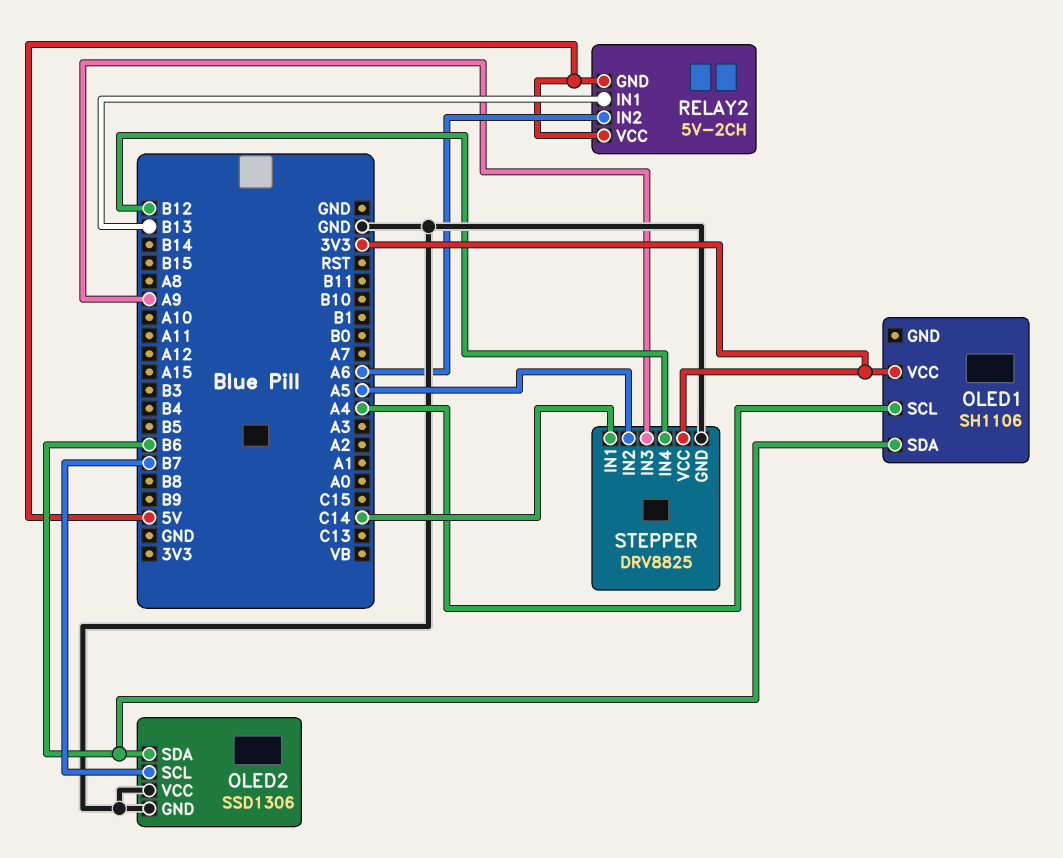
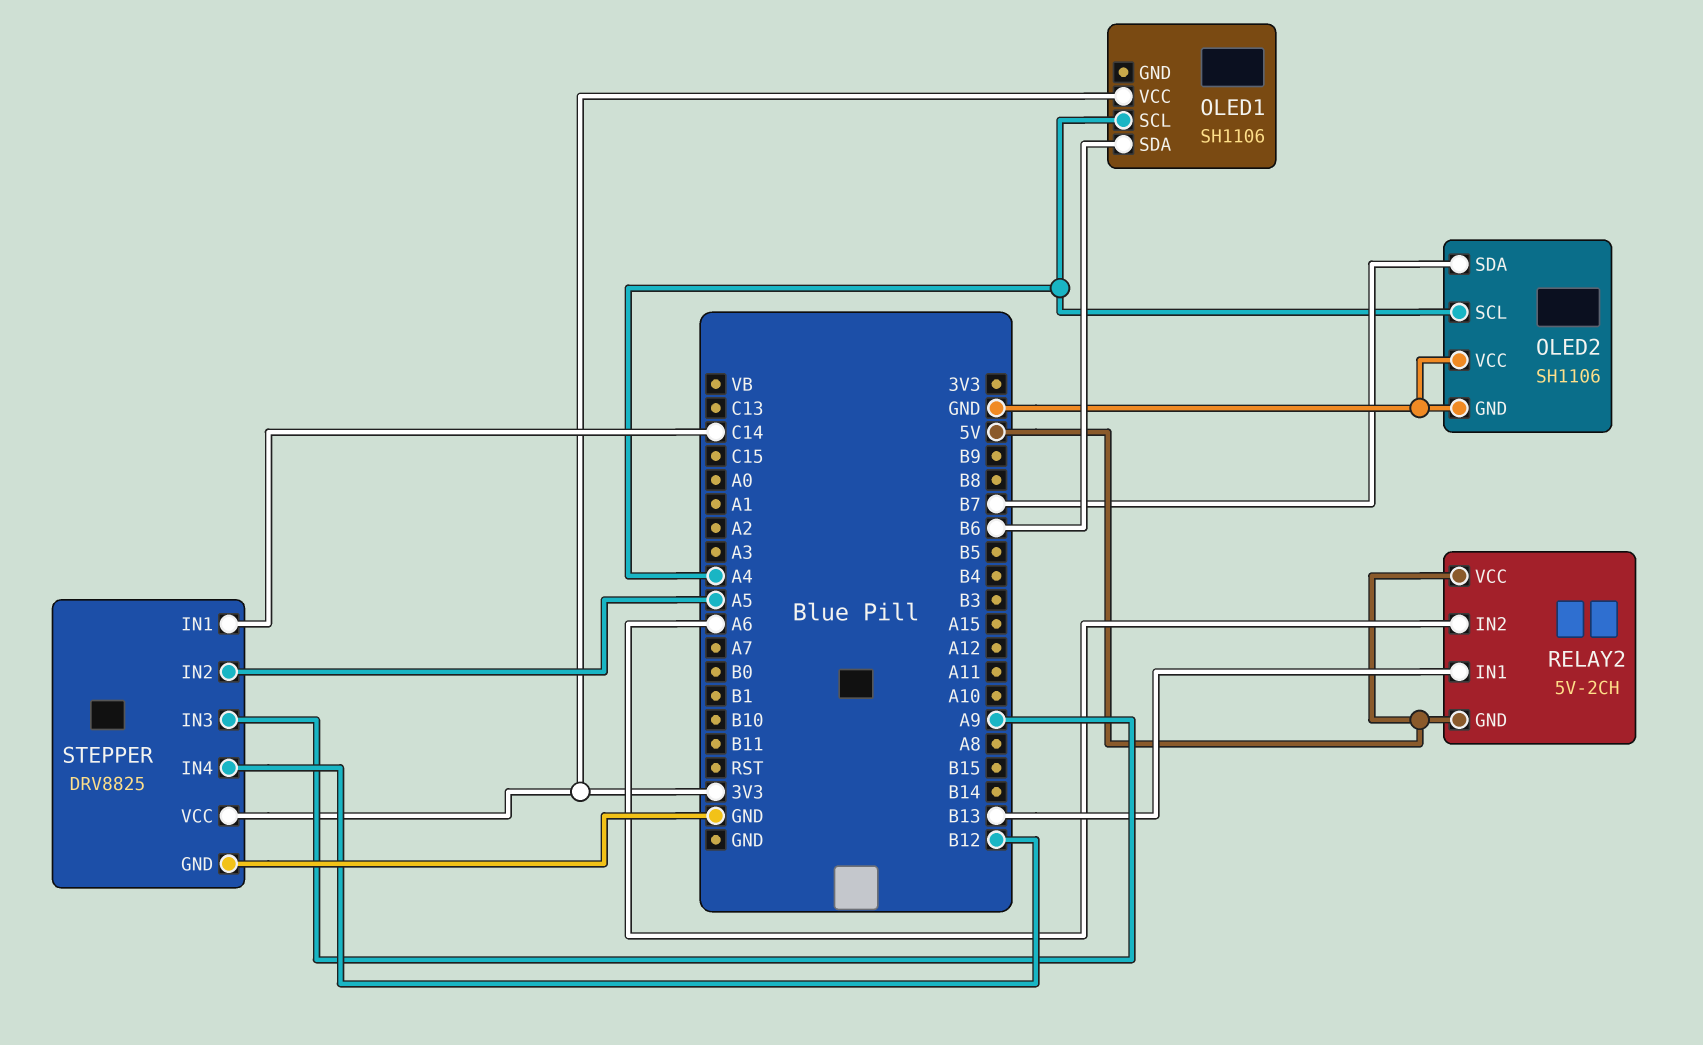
OLED2: SSD1306 -> SH1106
OLED2 pin SCL: B7 -> A4
OLED2 pin SDA: B6 -> B7

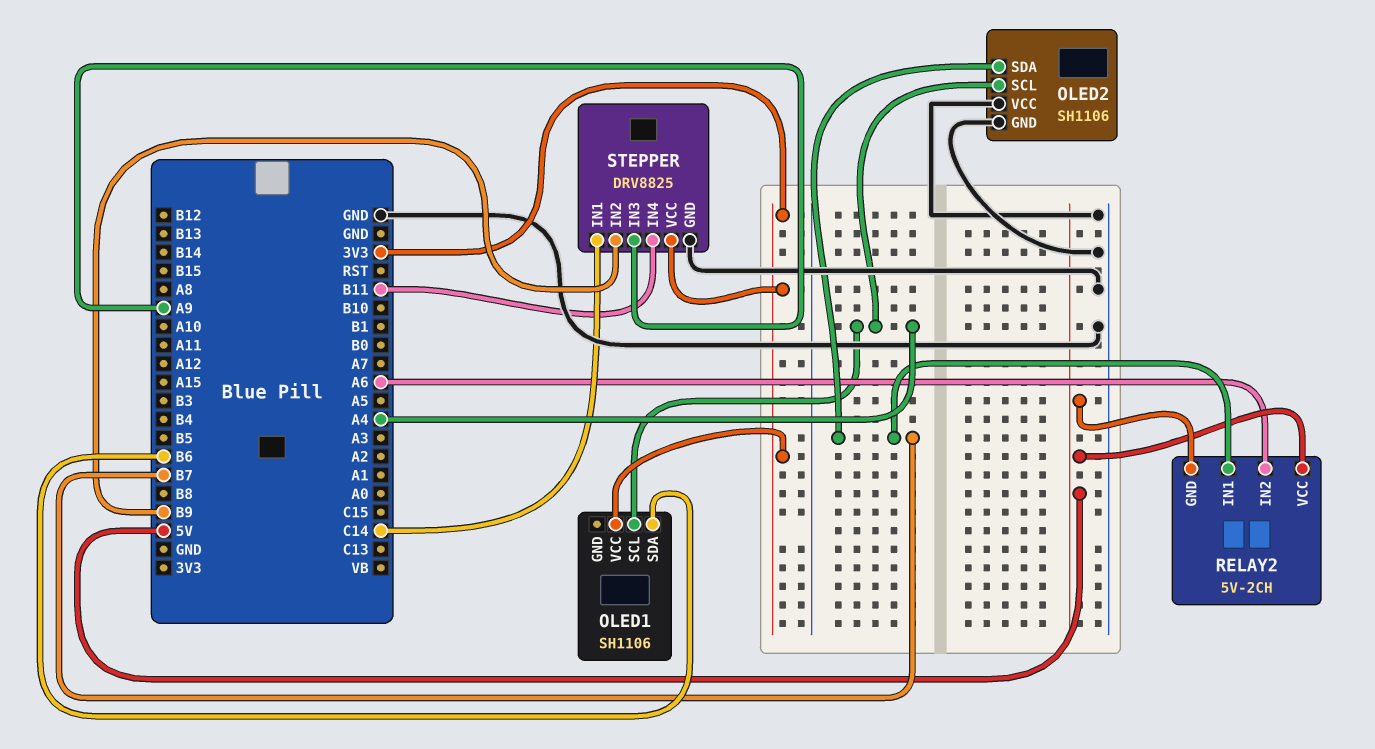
RELAY2 pin IN1: B13 -> B7
STEPPER pin IN2: A5 -> B9
STEPPER pin IN4: B12 -> B11

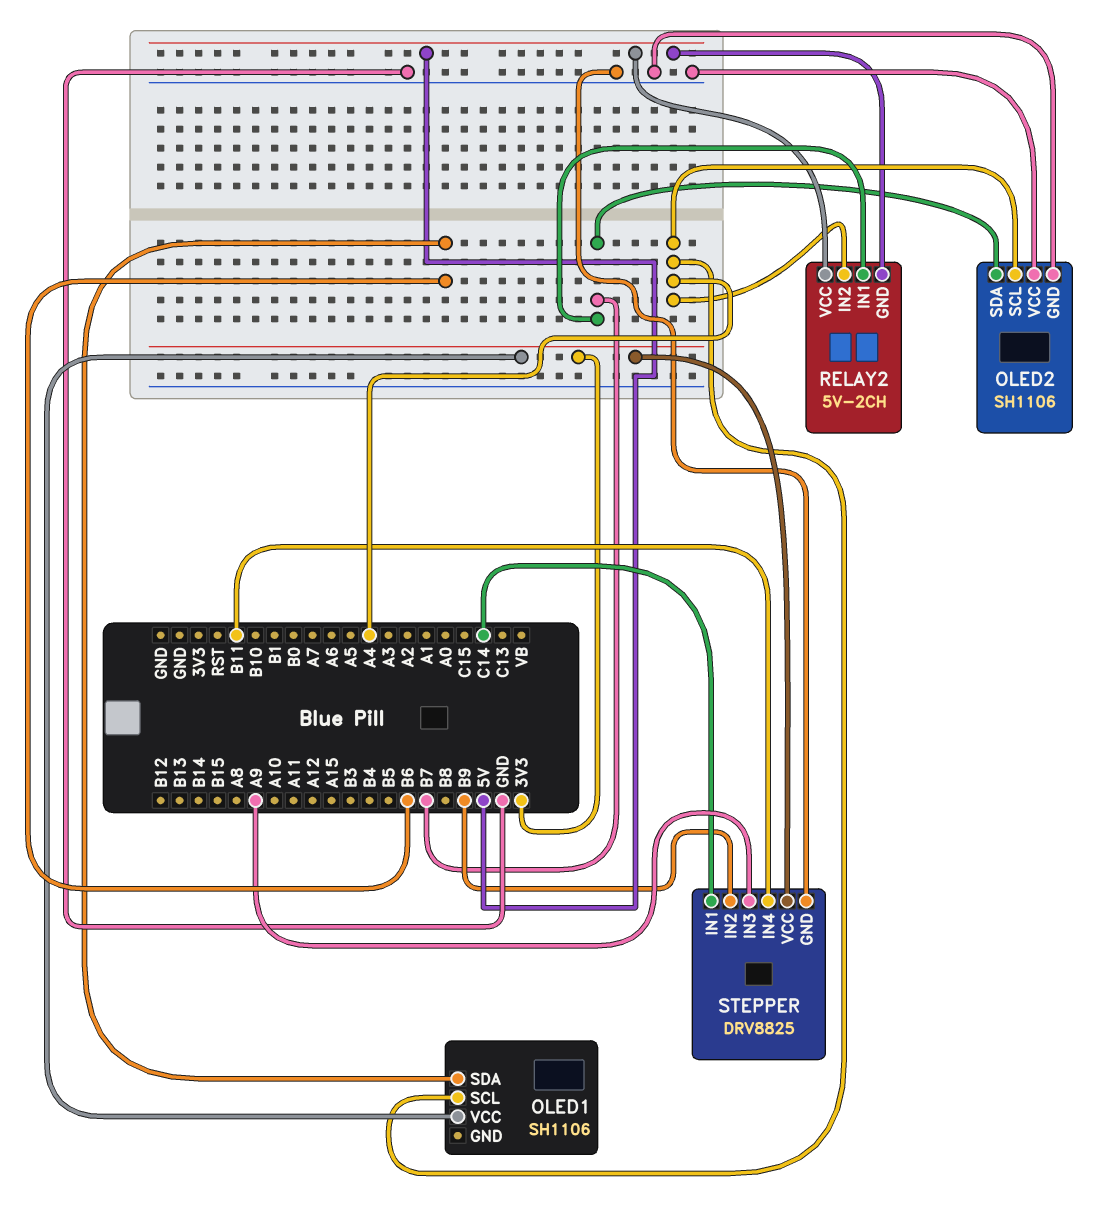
RELAY2 pin IN2: A6 -> A4

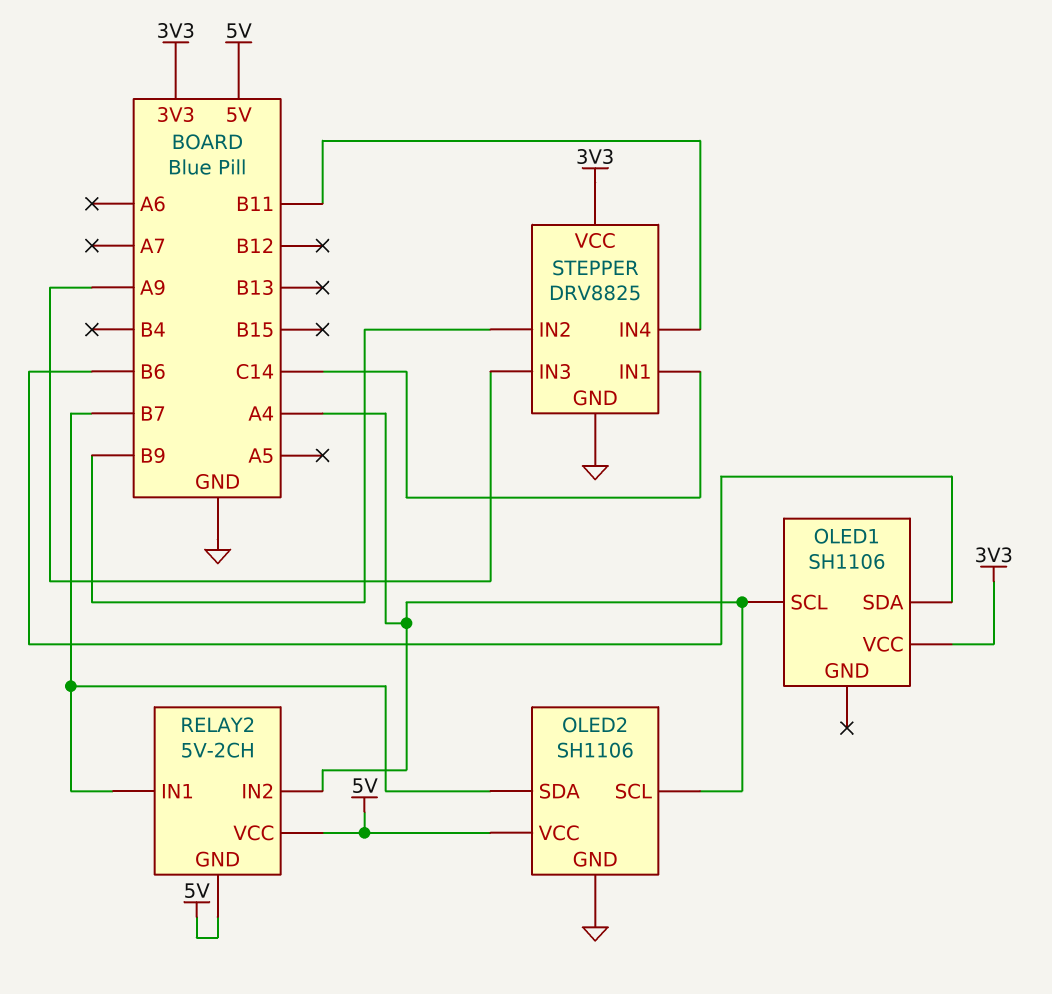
OLED2 pin VCC: GND -> 5V

